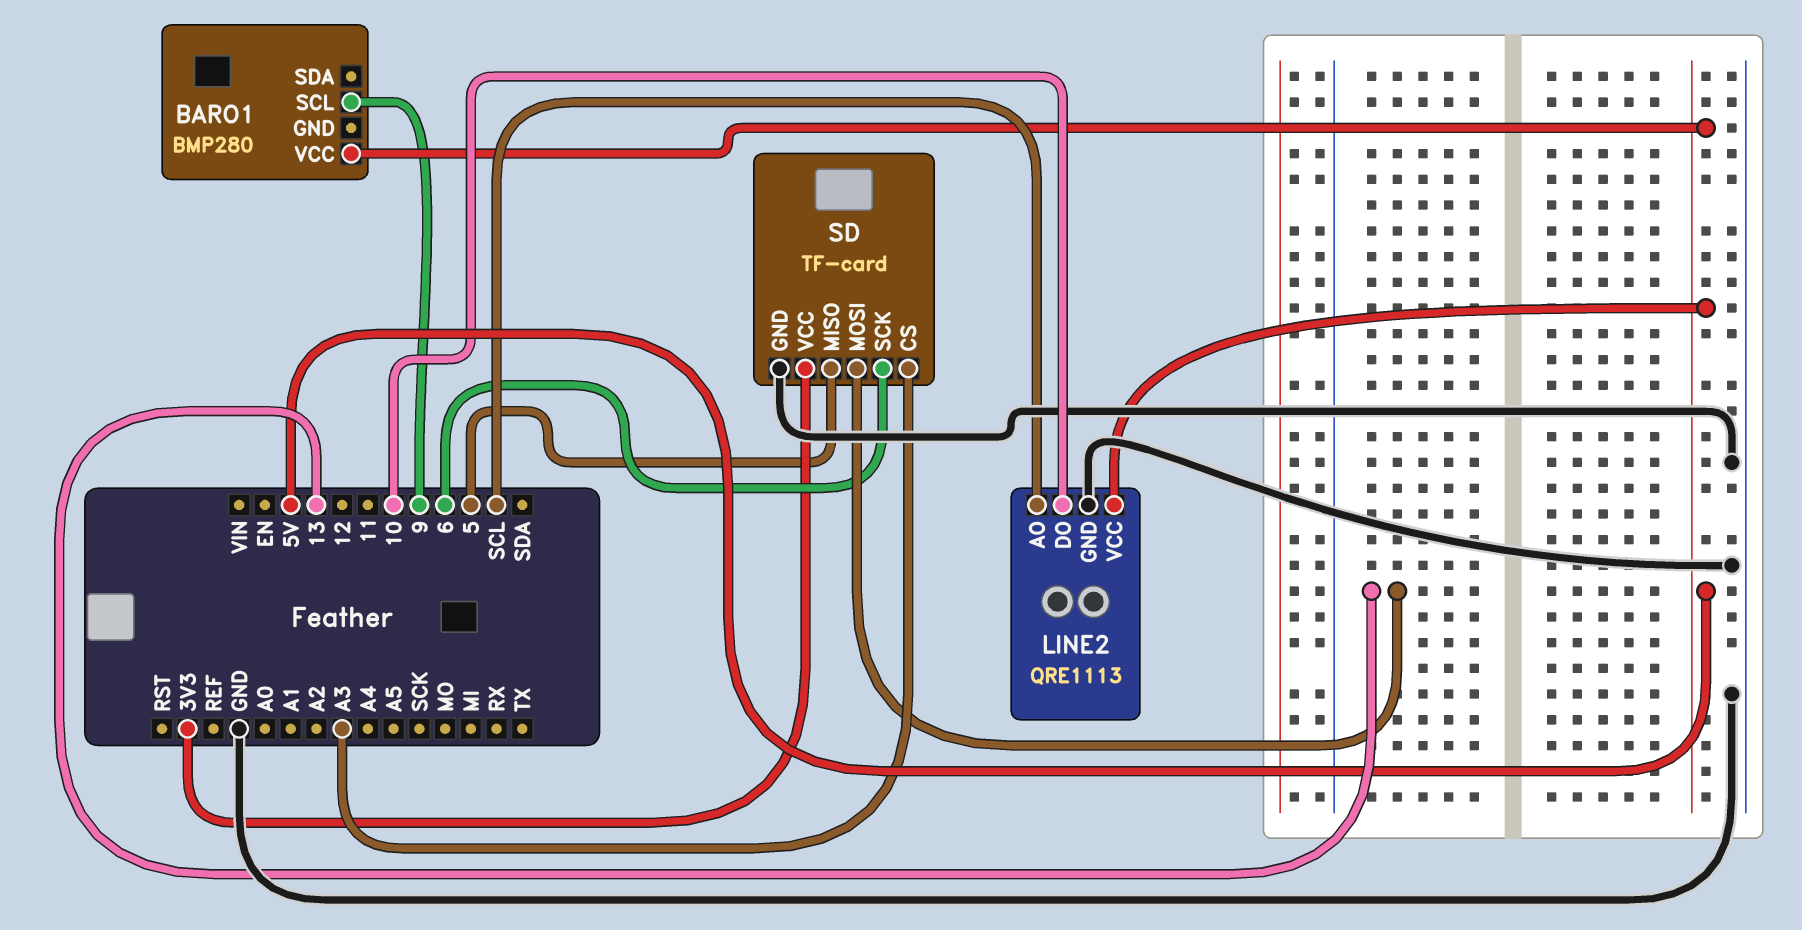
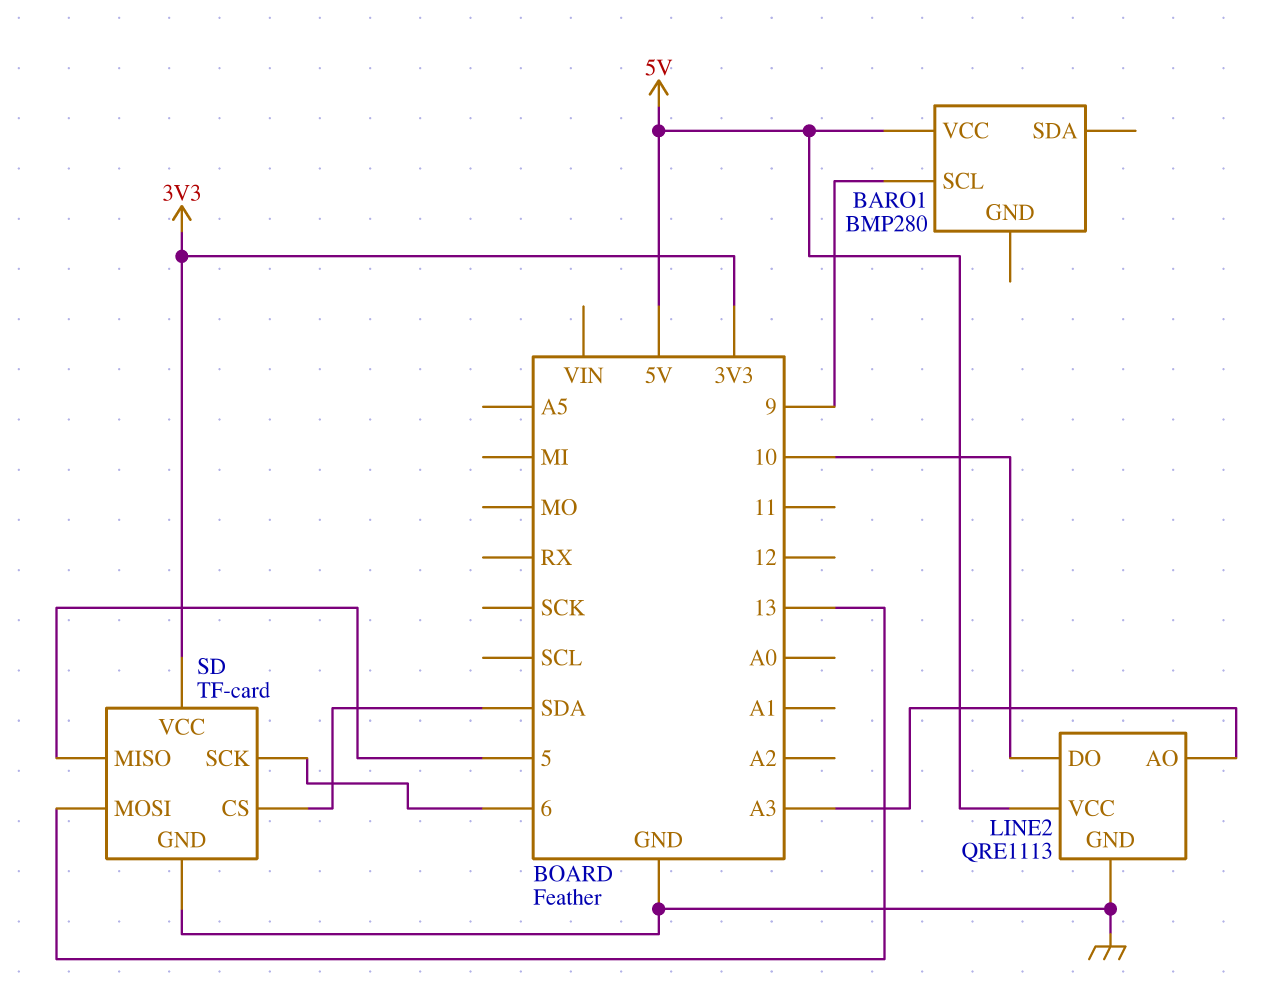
LINE2 pin AO: SCL -> A3
SD pin CS: A3 -> SDA

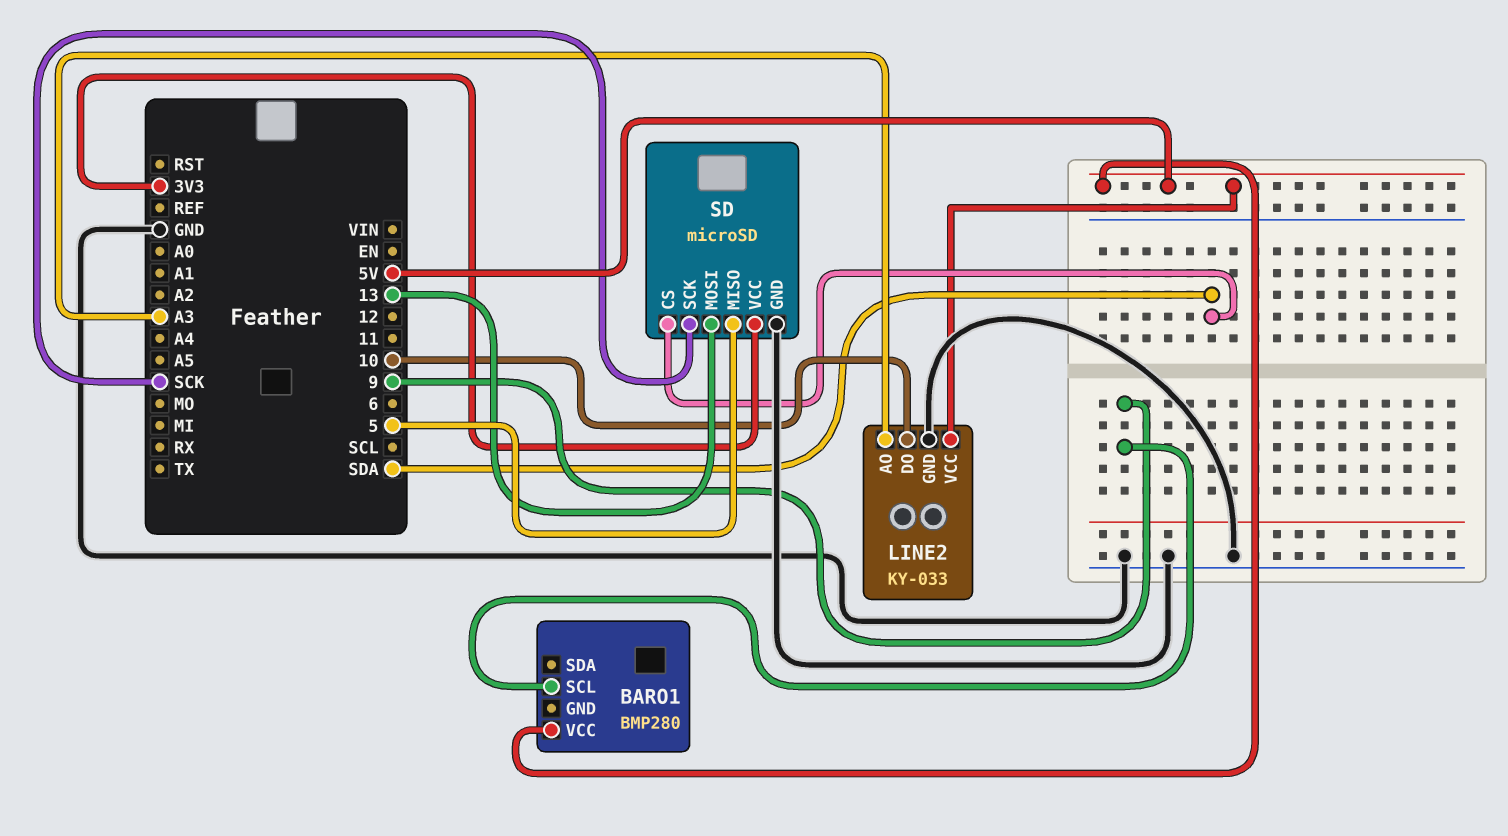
LINE2: QRE1113 -> KY-033
SD: TF-card -> microSD
SD pin SCK: 6 -> SCK

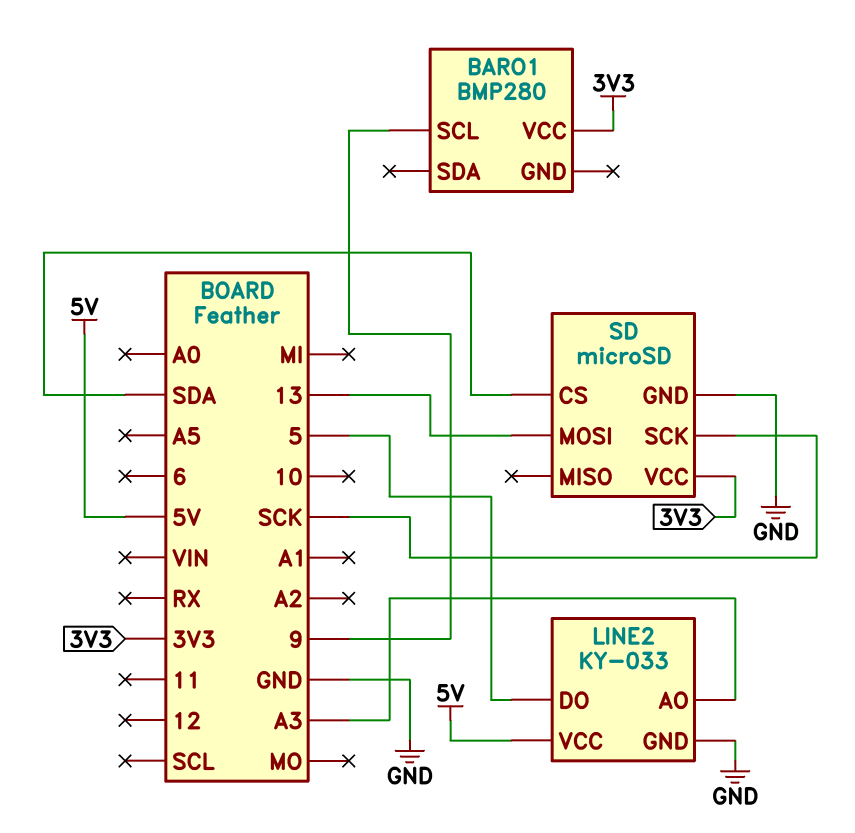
BARO1 pin VCC: 5V -> 3V3
LINE2 pin DO: 10 -> 5
SD pin MISO: 5 -> none

